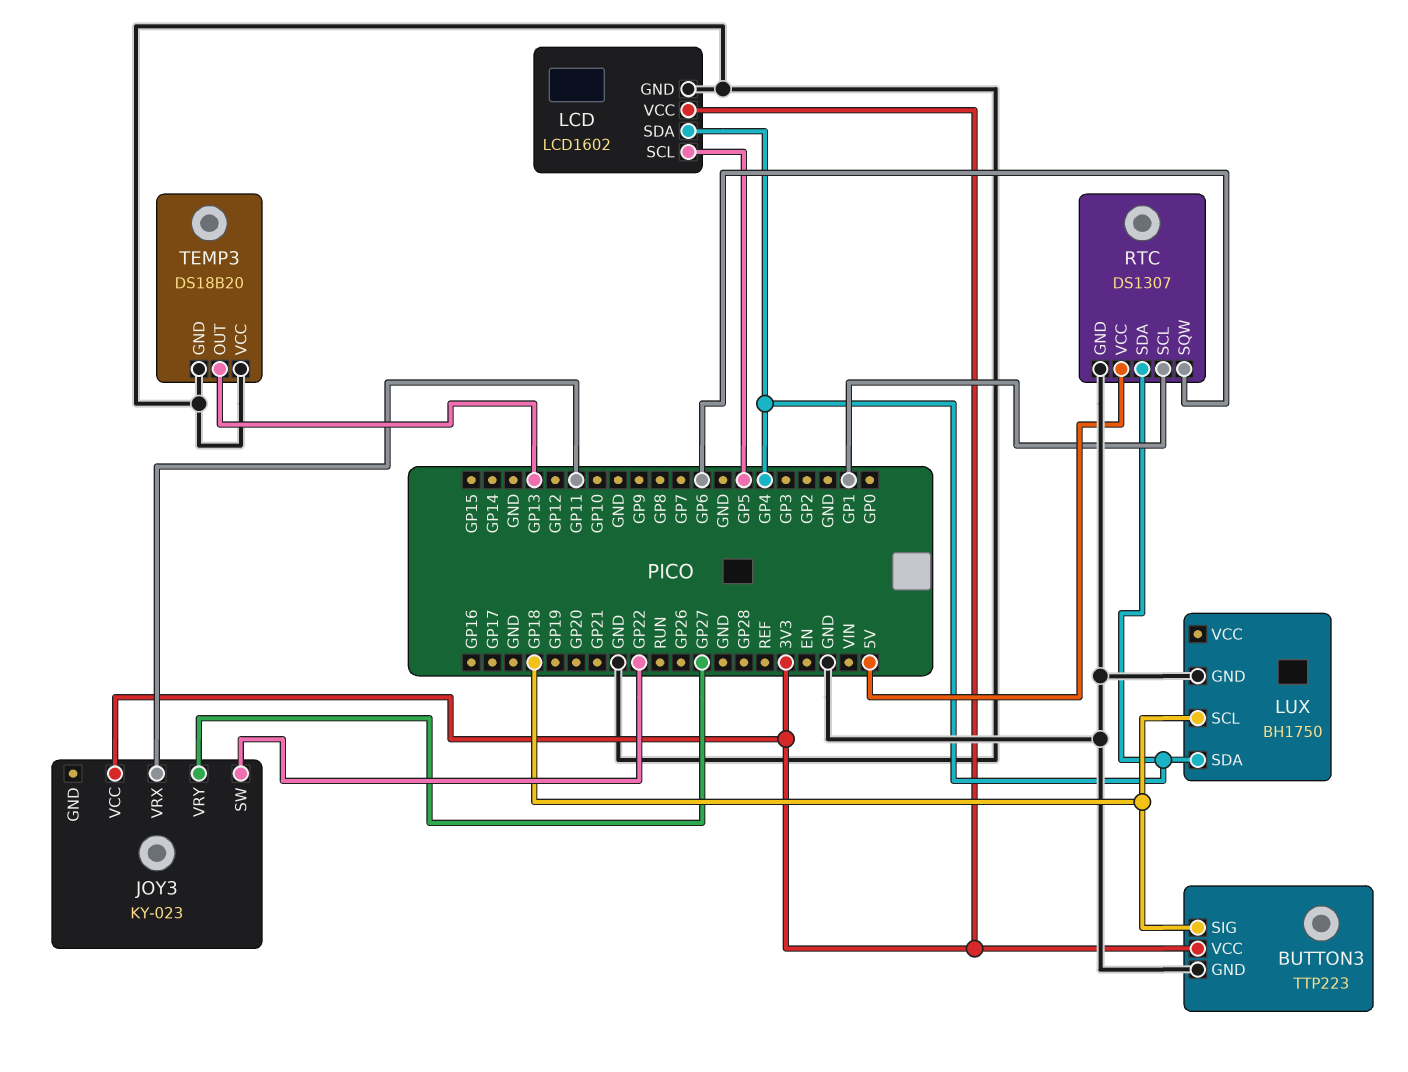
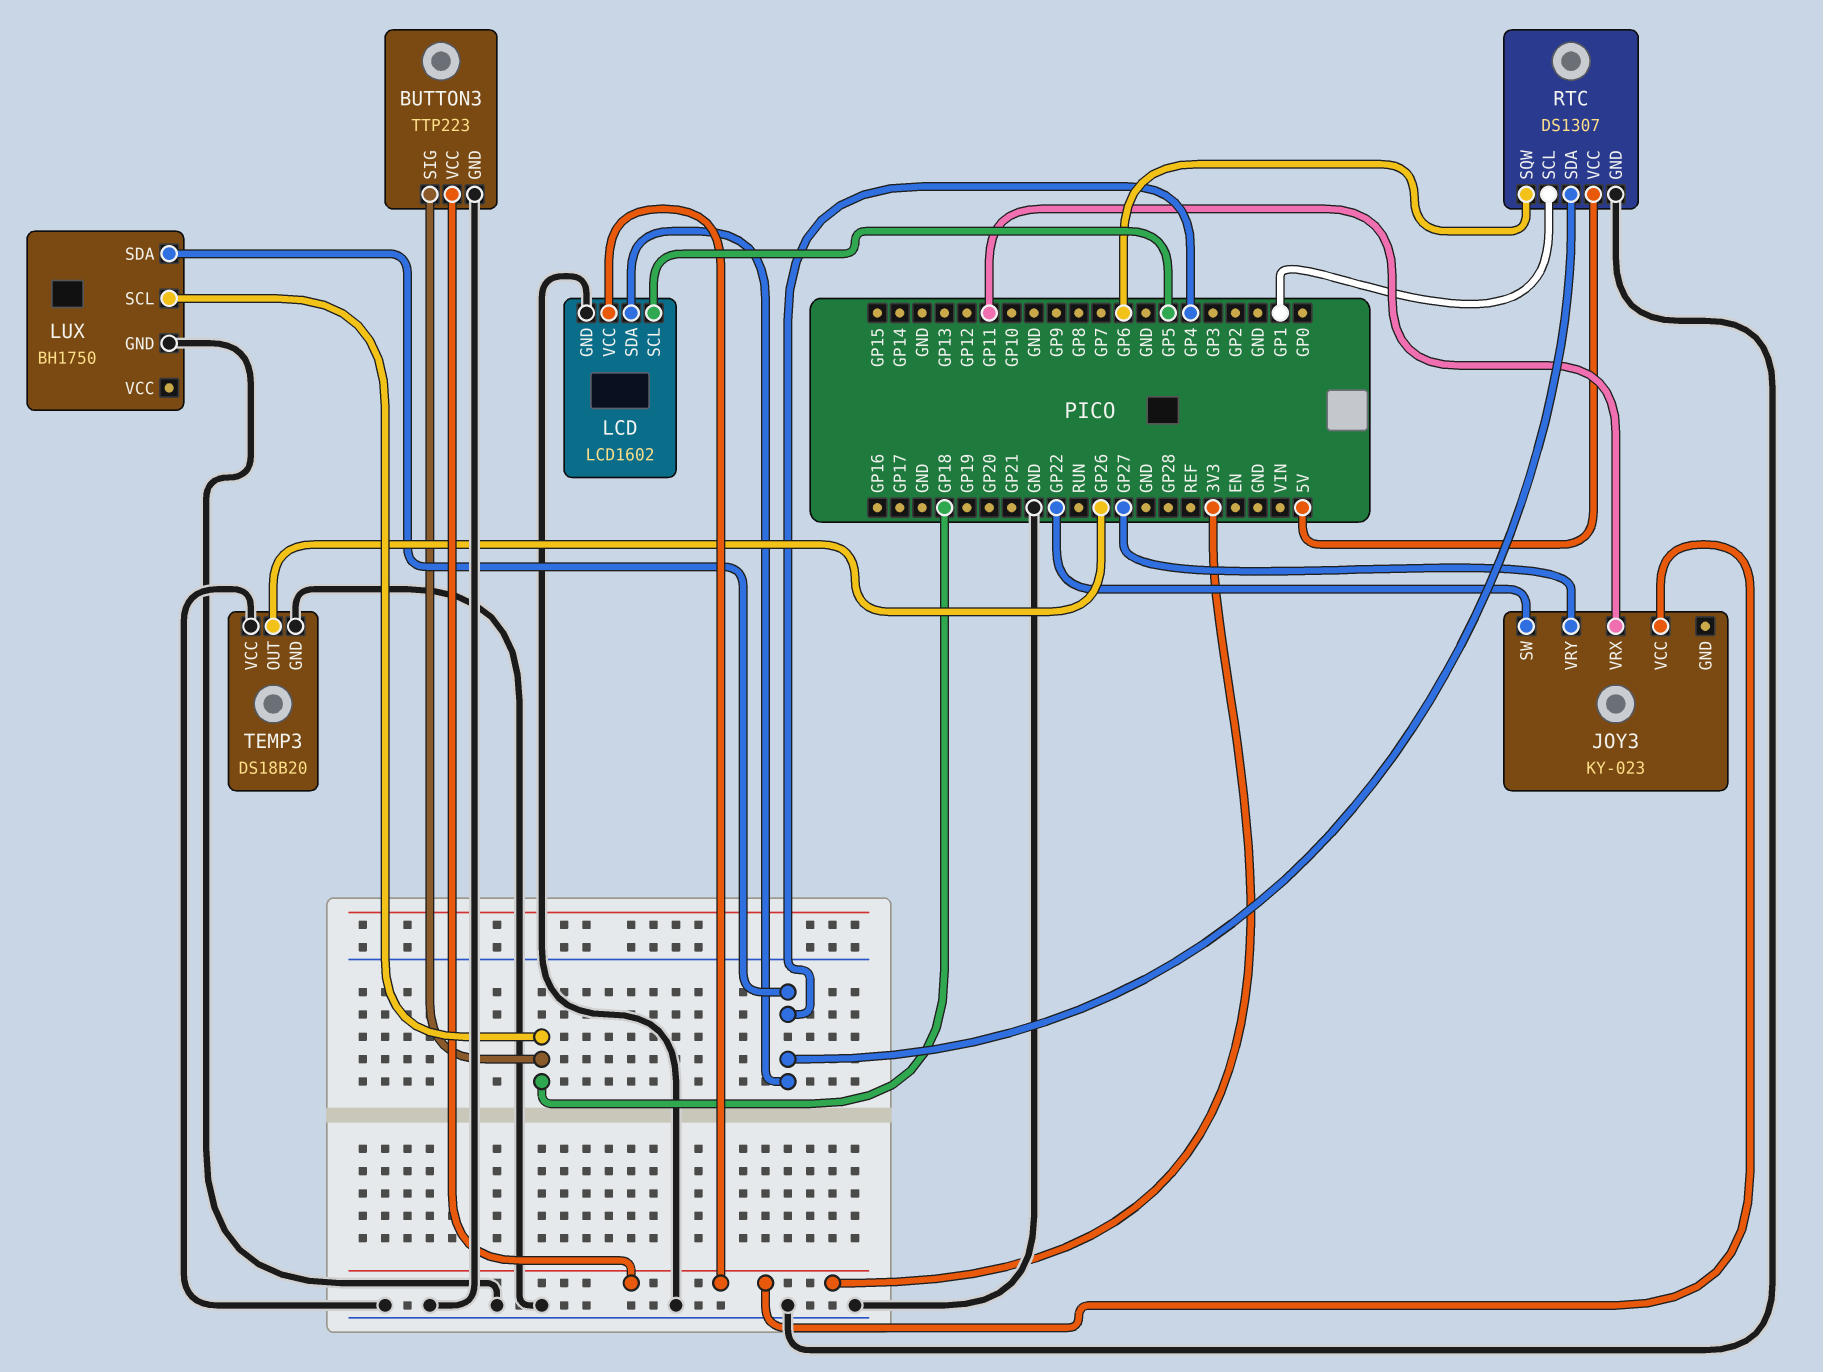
TEMP3 pin OUT: GP13 -> GP26

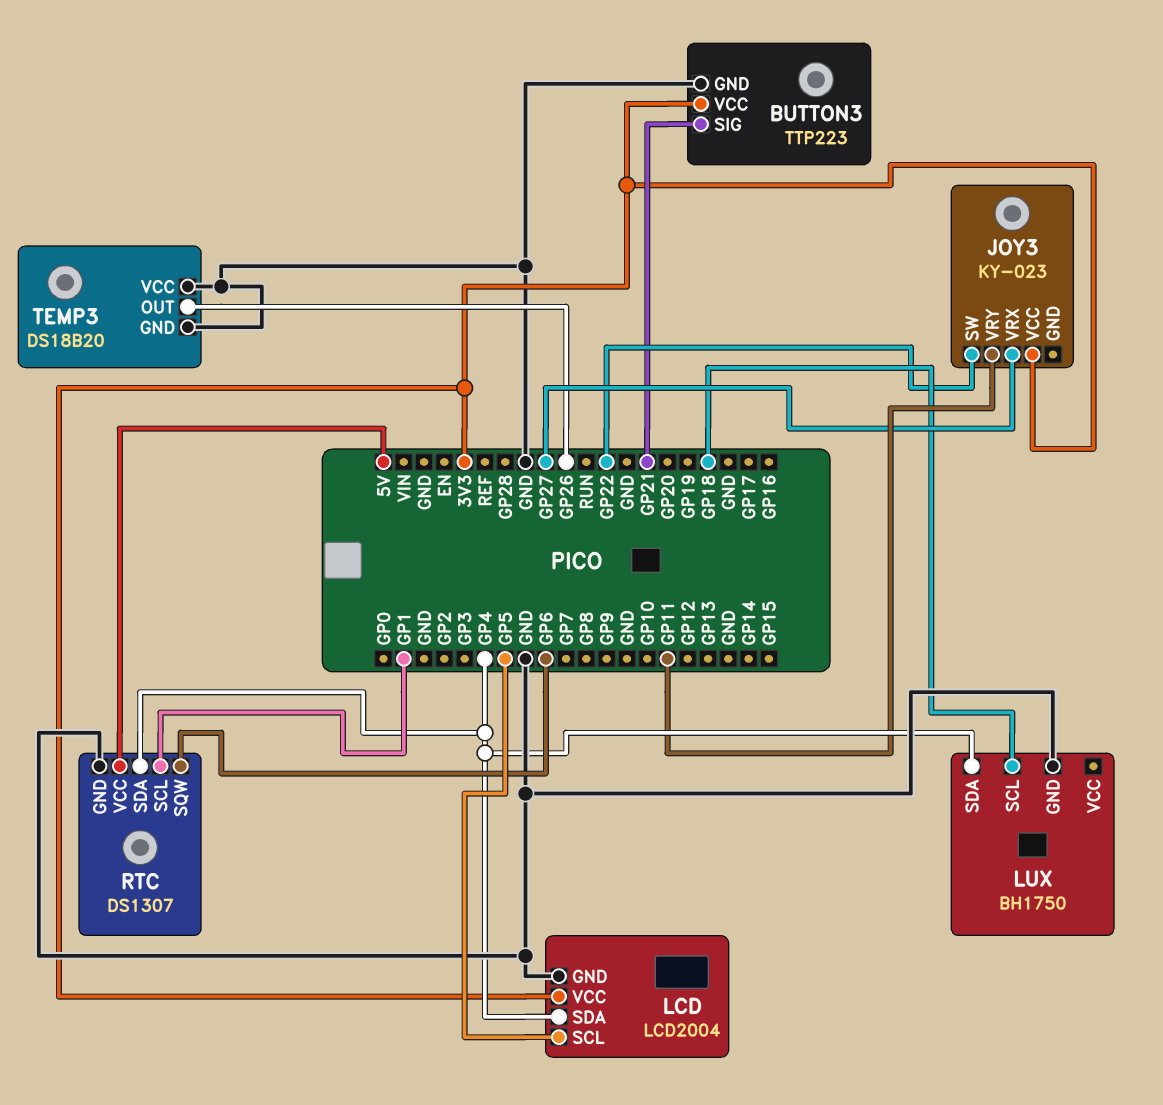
BUTTON3 pin SIG: GP18 -> GP21
JOY3 pin VRX: GP11 -> GP27
JOY3 pin VRY: GP27 -> GP11
LCD: LCD1602 -> LCD2004

